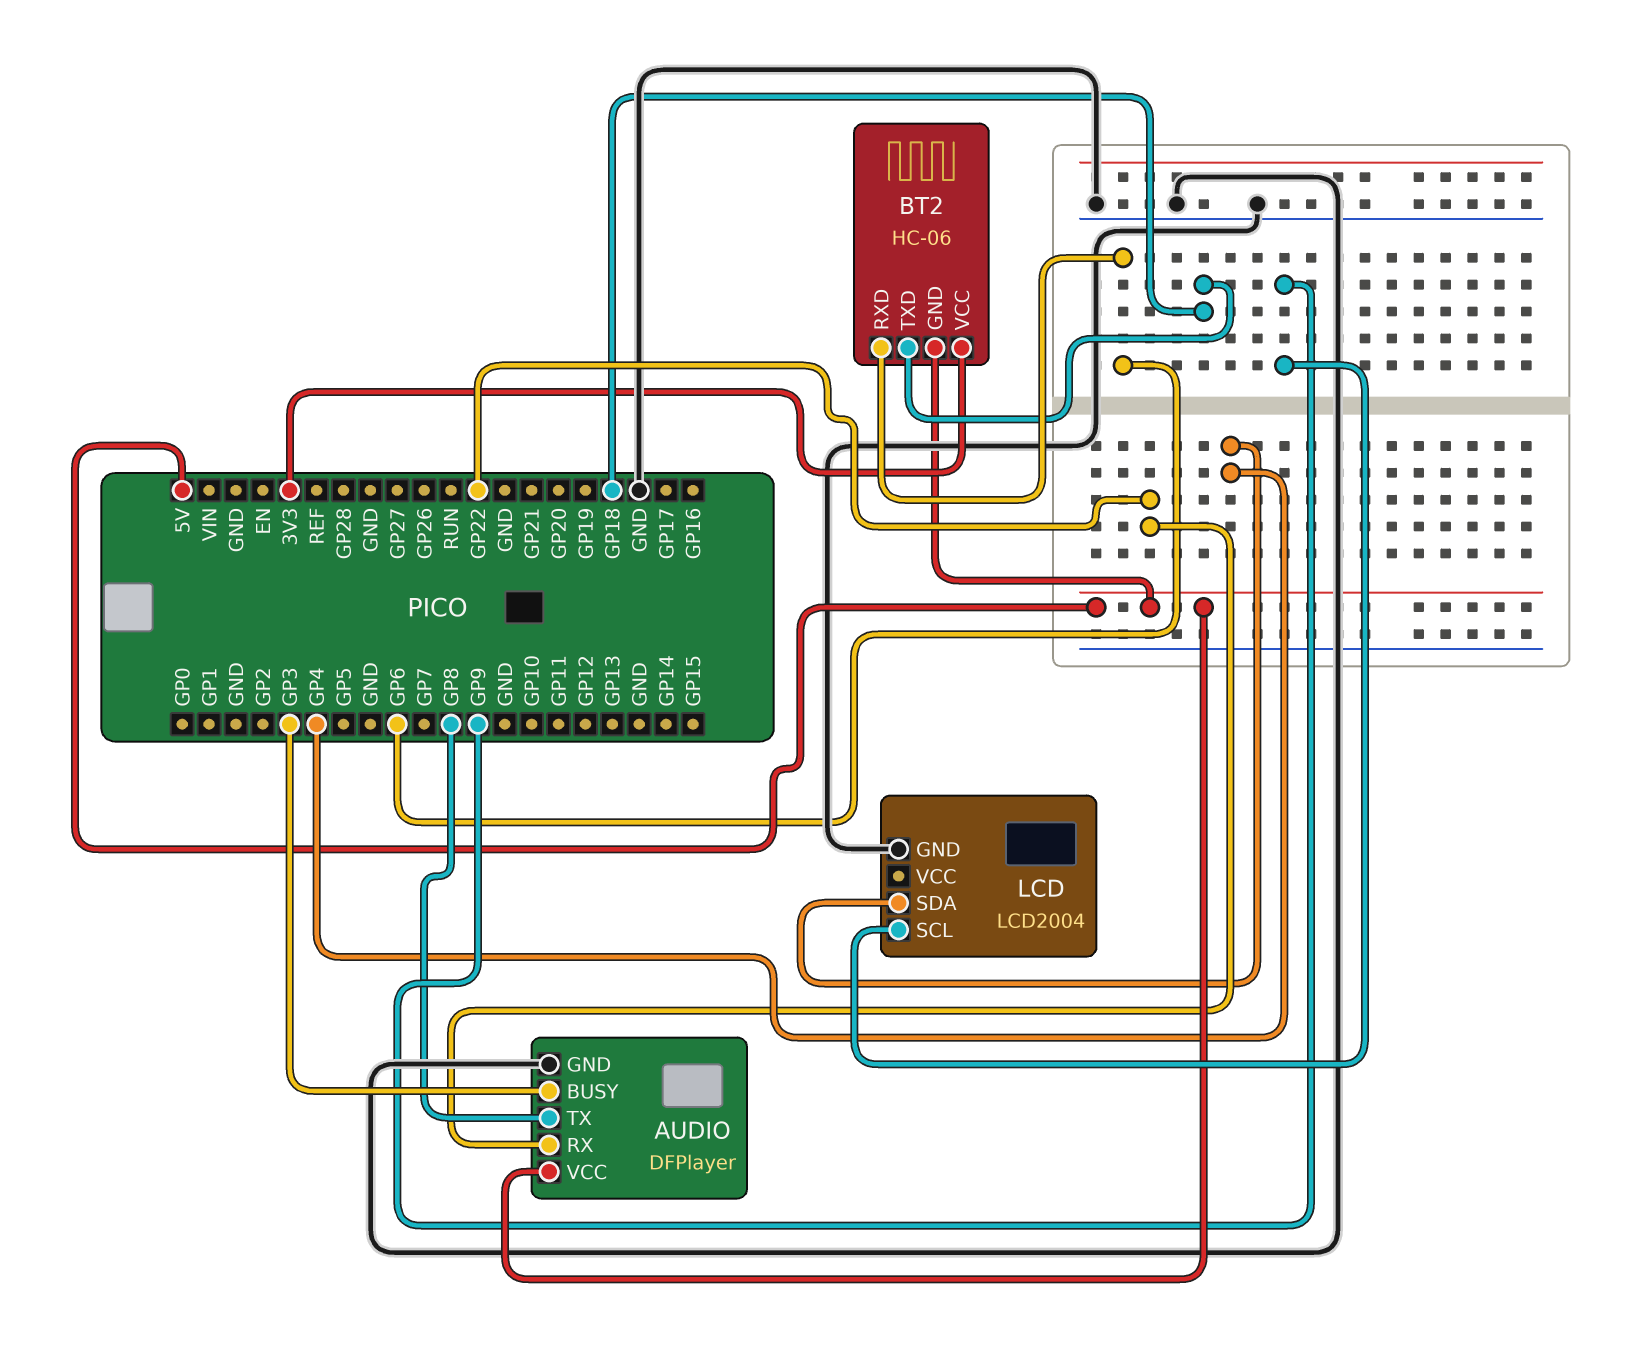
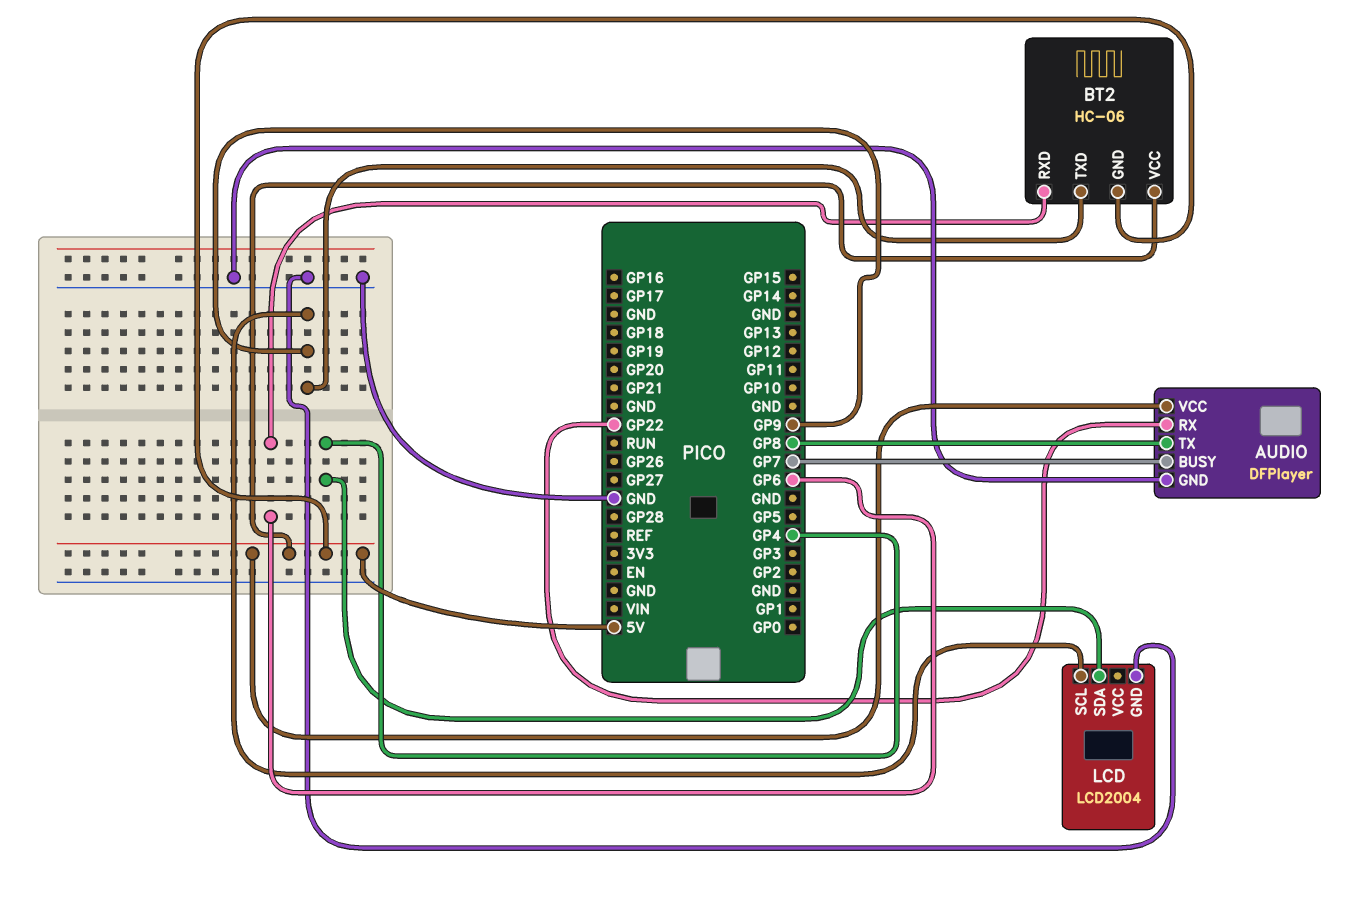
AUDIO pin BUSY: GP3 -> GP7
BT2 pin TXD: GP18 -> GP9
BT2 pin VCC: 3V3 -> 5V

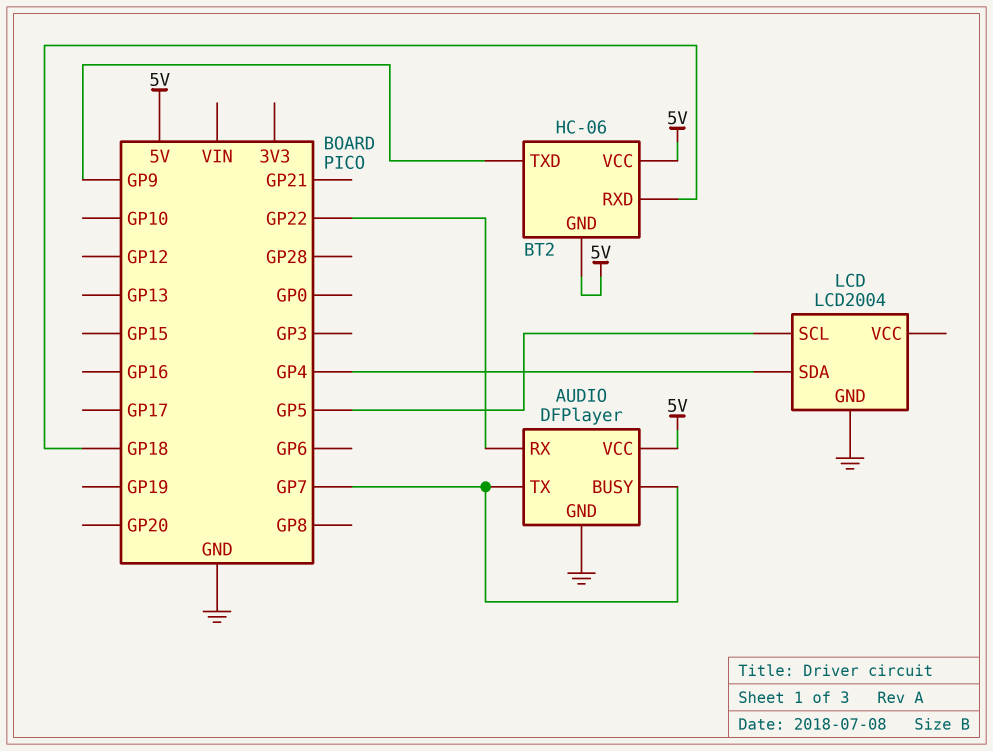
AUDIO pin TX: GP8 -> GP7
BT2 pin RXD: GP6 -> GP18
LCD pin SCL: GP9 -> GP5

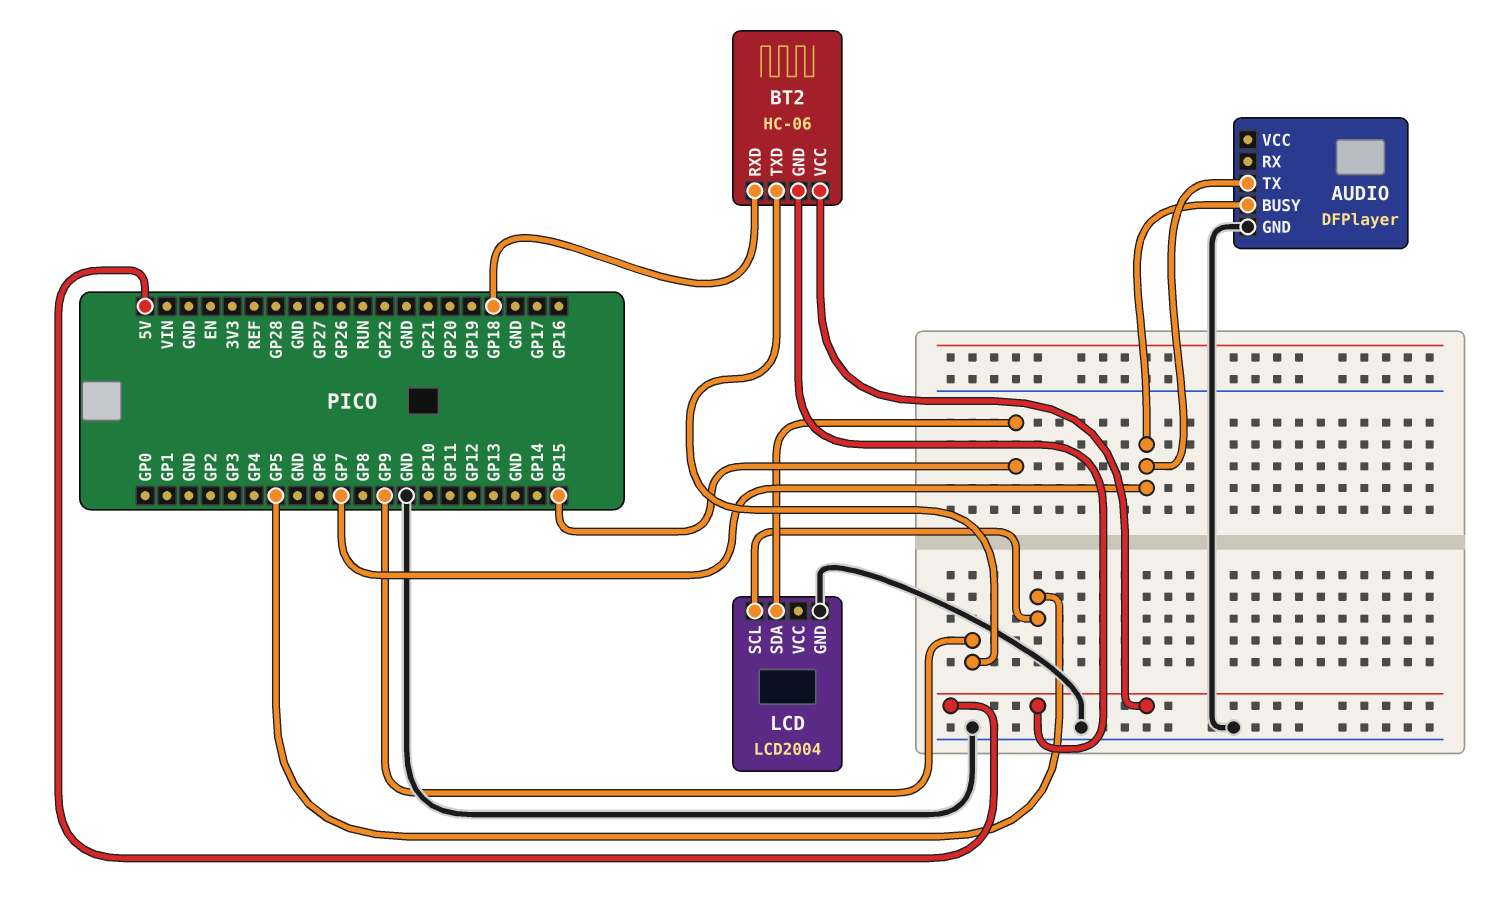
AUDIO pin RX: GP22 -> none
AUDIO pin VCC: 5V -> none
LCD pin SDA: GP4 -> GP15

